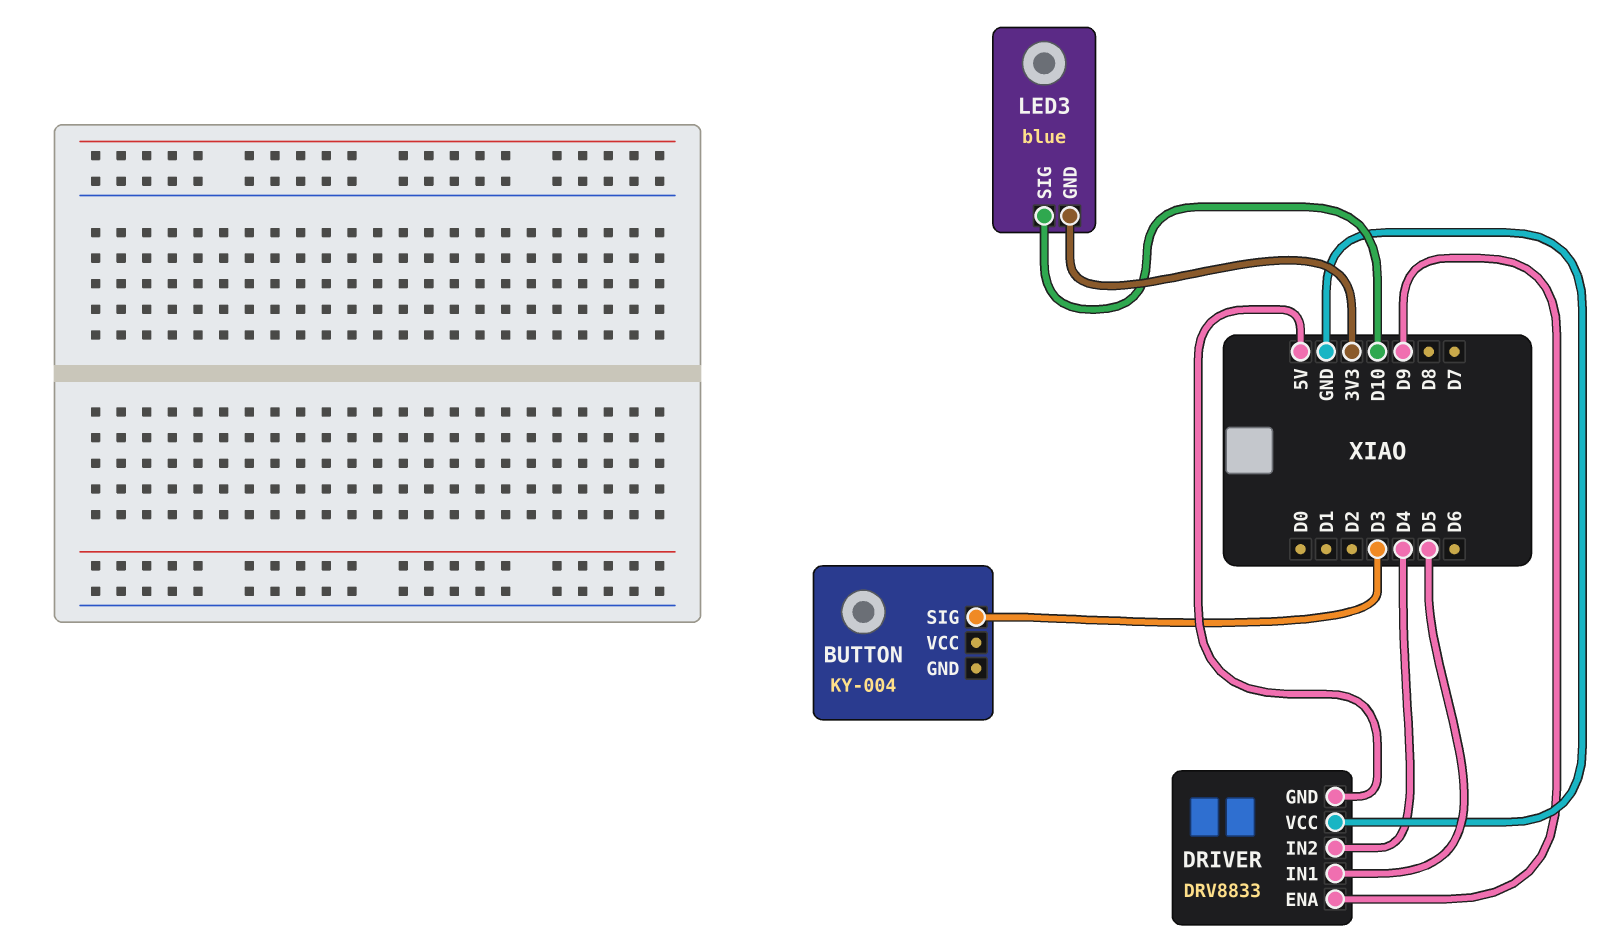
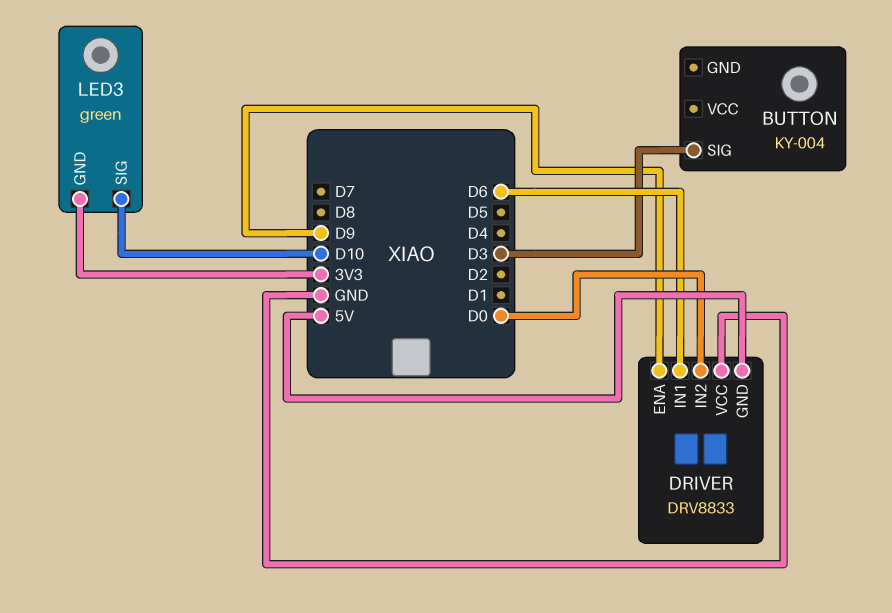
DRIVER pin IN1: D5 -> D6
DRIVER pin IN2: D4 -> D0
LED3: blue -> green

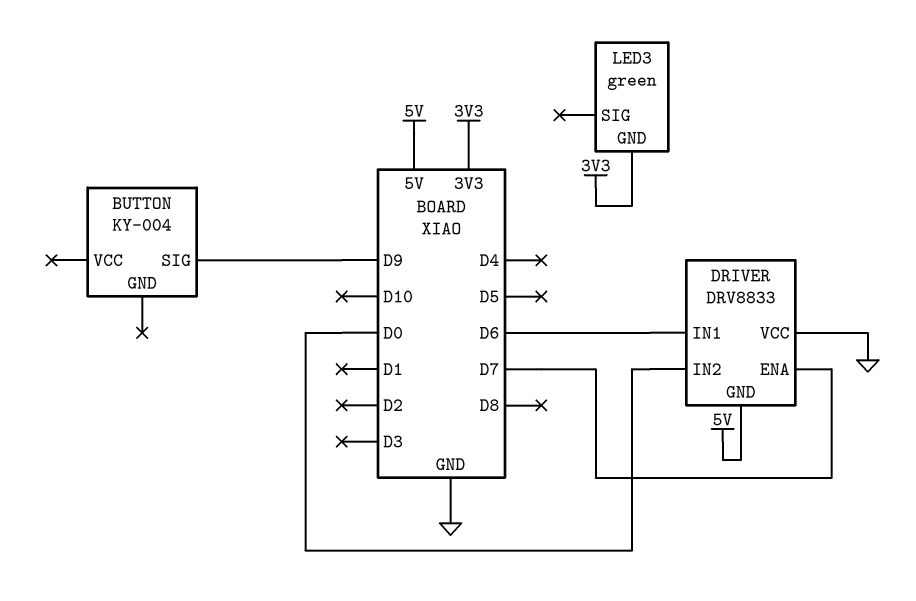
BUTTON pin SIG: D3 -> D9
DRIVER pin ENA: D9 -> D7
LED3 pin SIG: D10 -> none

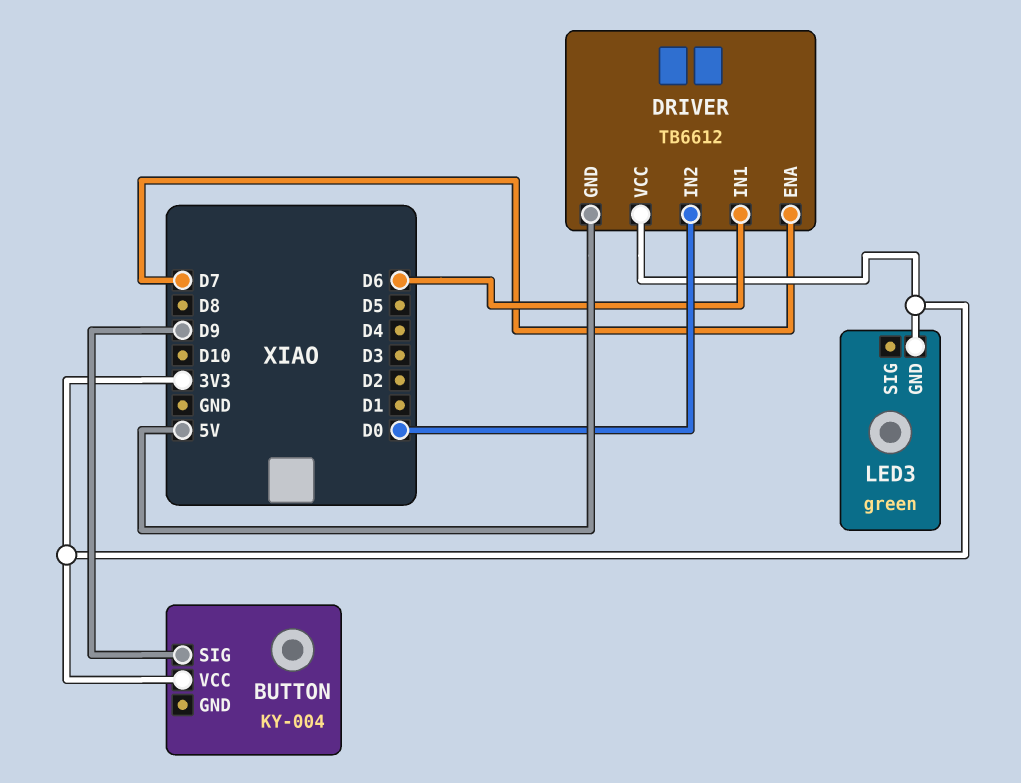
BUTTON pin VCC: none -> 3V3
DRIVER: DRV8833 -> TB6612
DRIVER pin VCC: GND -> 3V3

